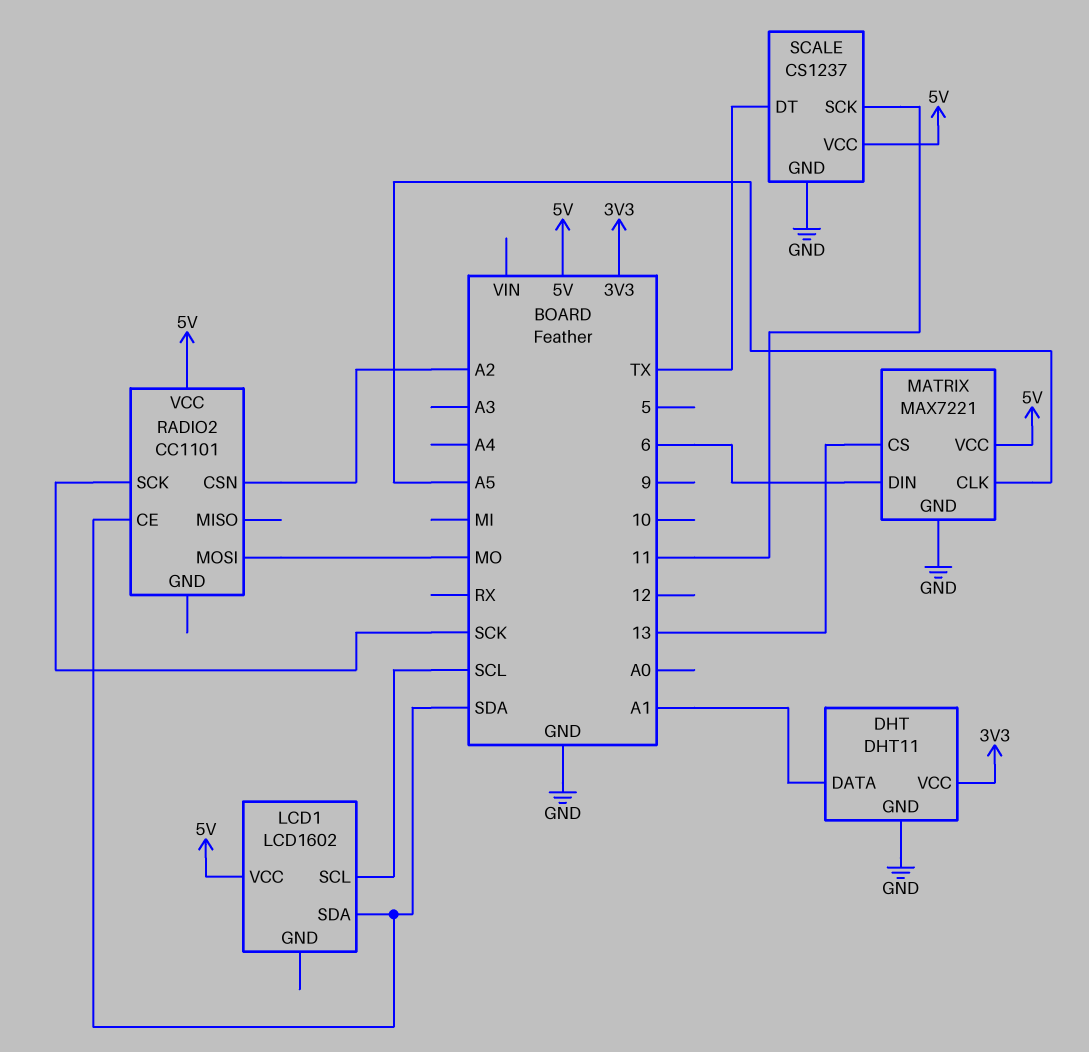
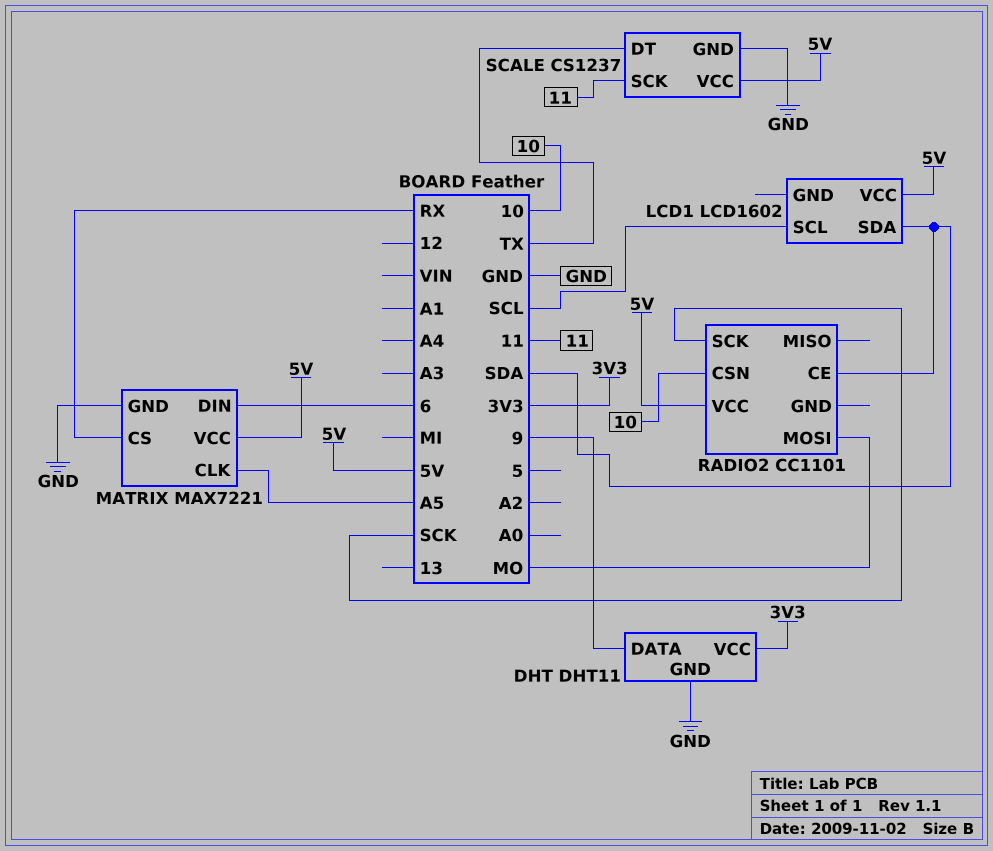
DHT pin DATA: A1 -> 9
MATRIX pin CS: 13 -> RX
RADIO2 pin CSN: A2 -> 10

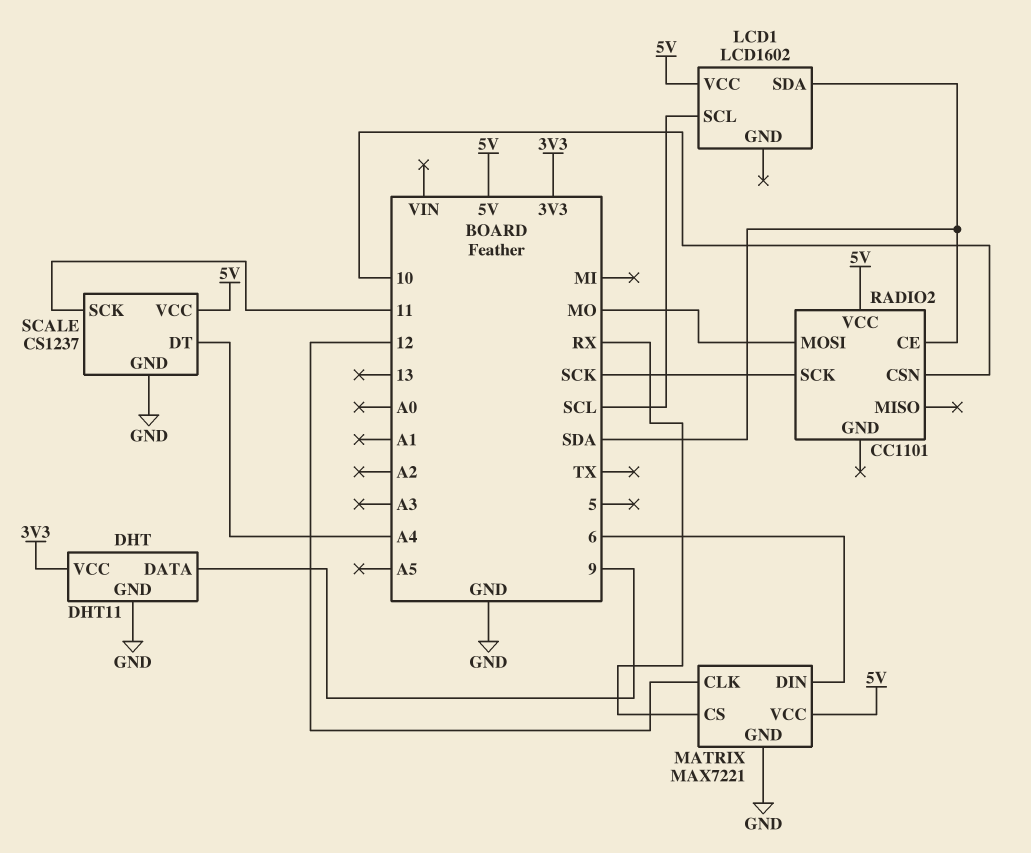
MATRIX pin CLK: A5 -> 12
SCALE pin DT: TX -> A4

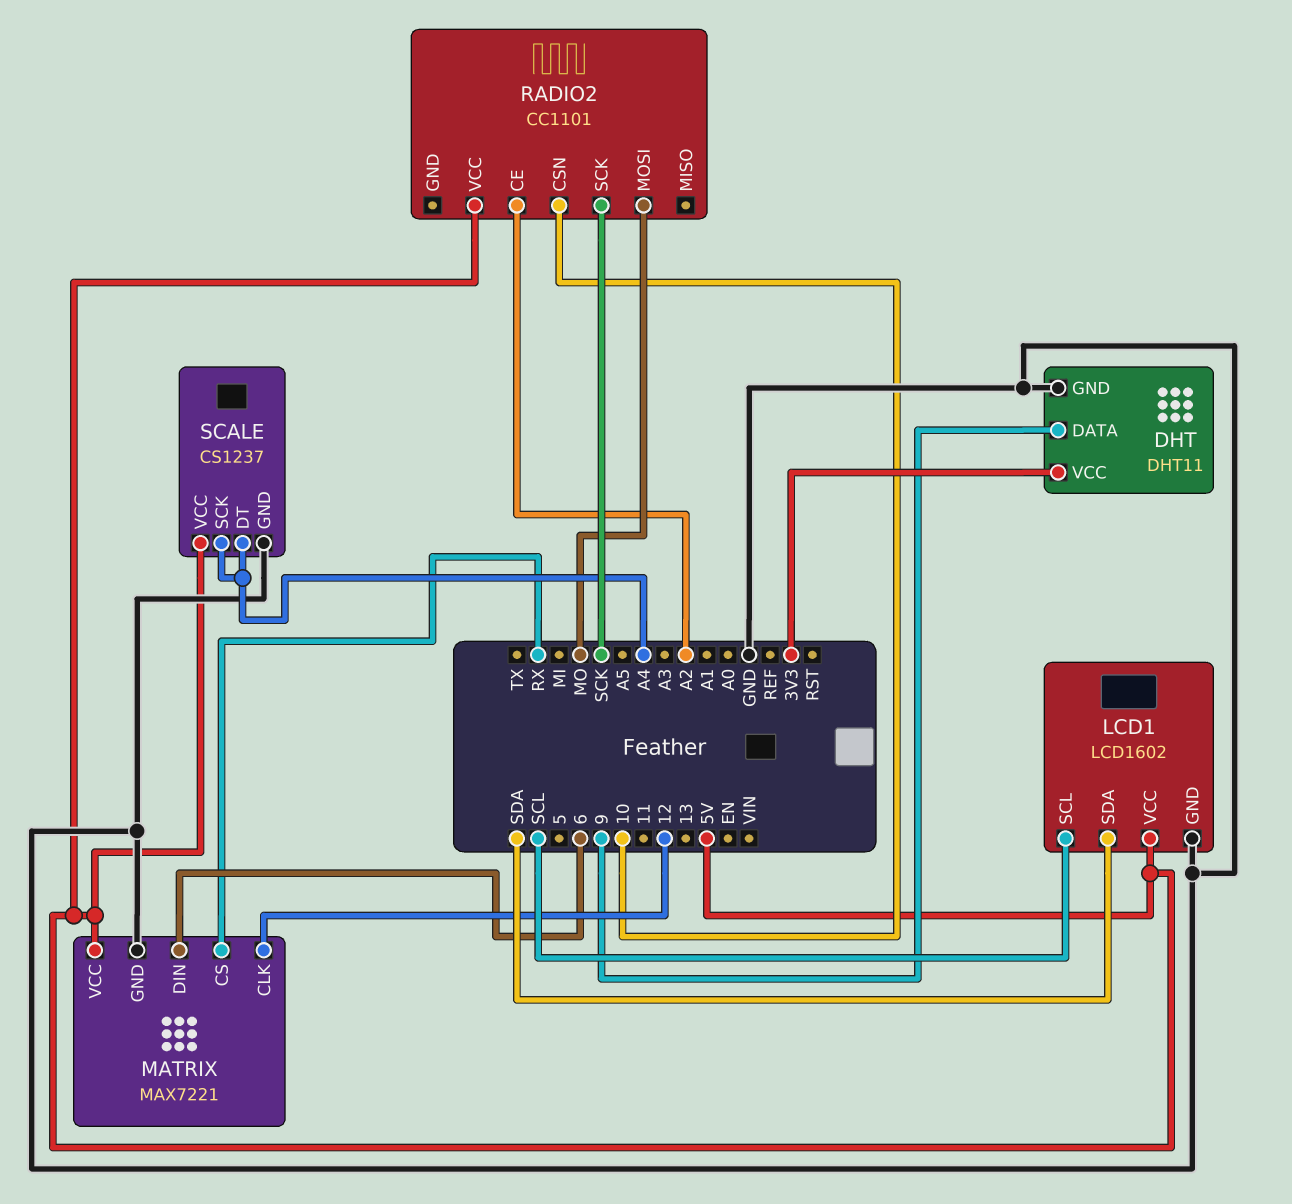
LCD1 pin GND: none -> GND
RADIO2 pin CE: SDA -> A2
SCALE pin SCK: 11 -> A4

